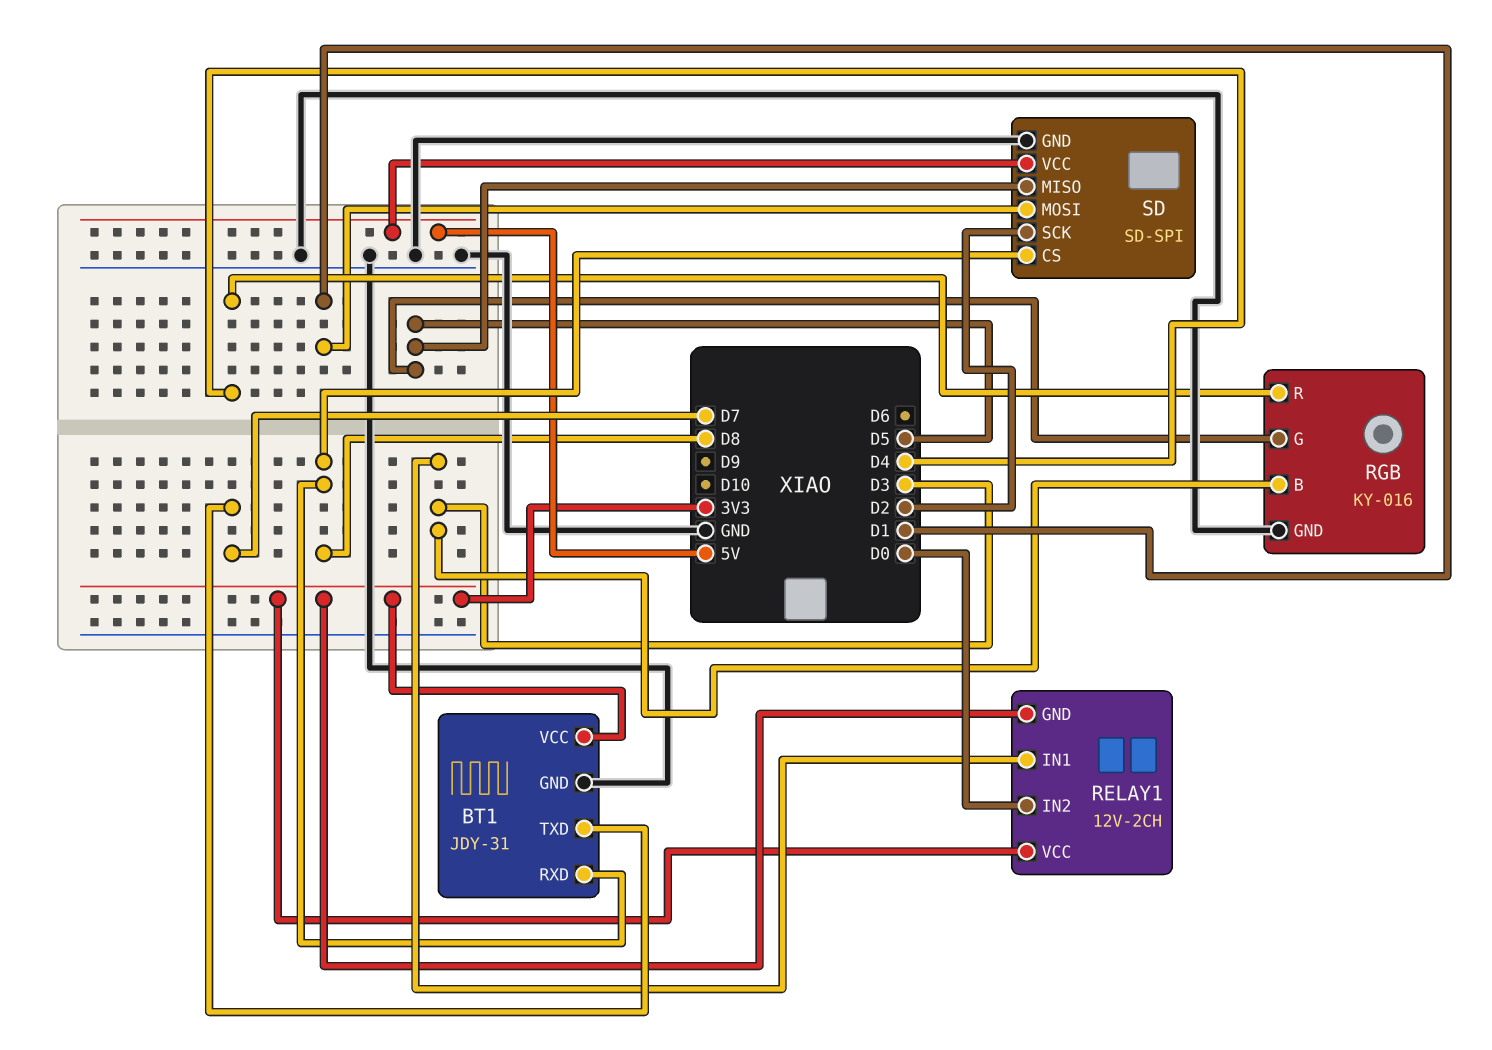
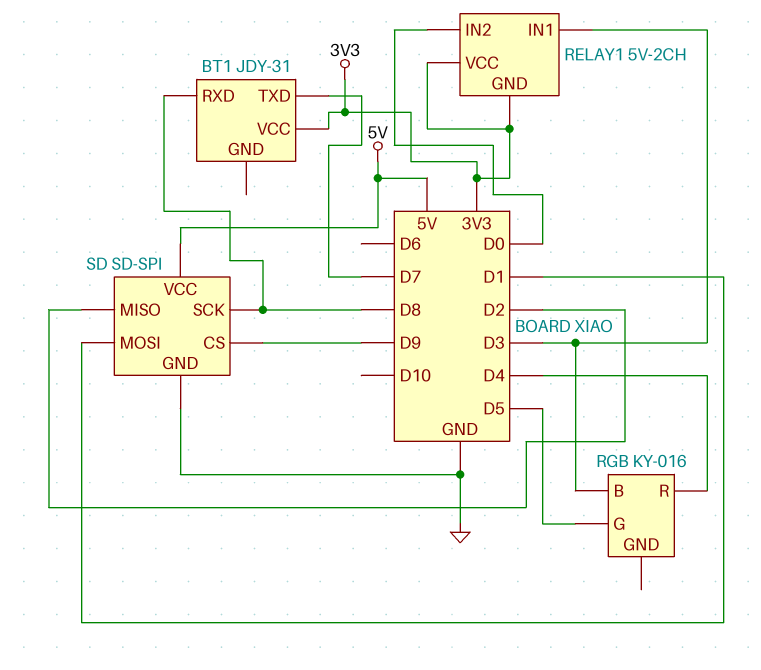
BT1 pin GND: GND -> none
RELAY1: 12V-2CH -> 5V-2CH
RGB pin GND: GND -> none
SD pin CS: D8 -> D9
SD pin MISO: D5 -> D2
SD pin SCK: D2 -> D8

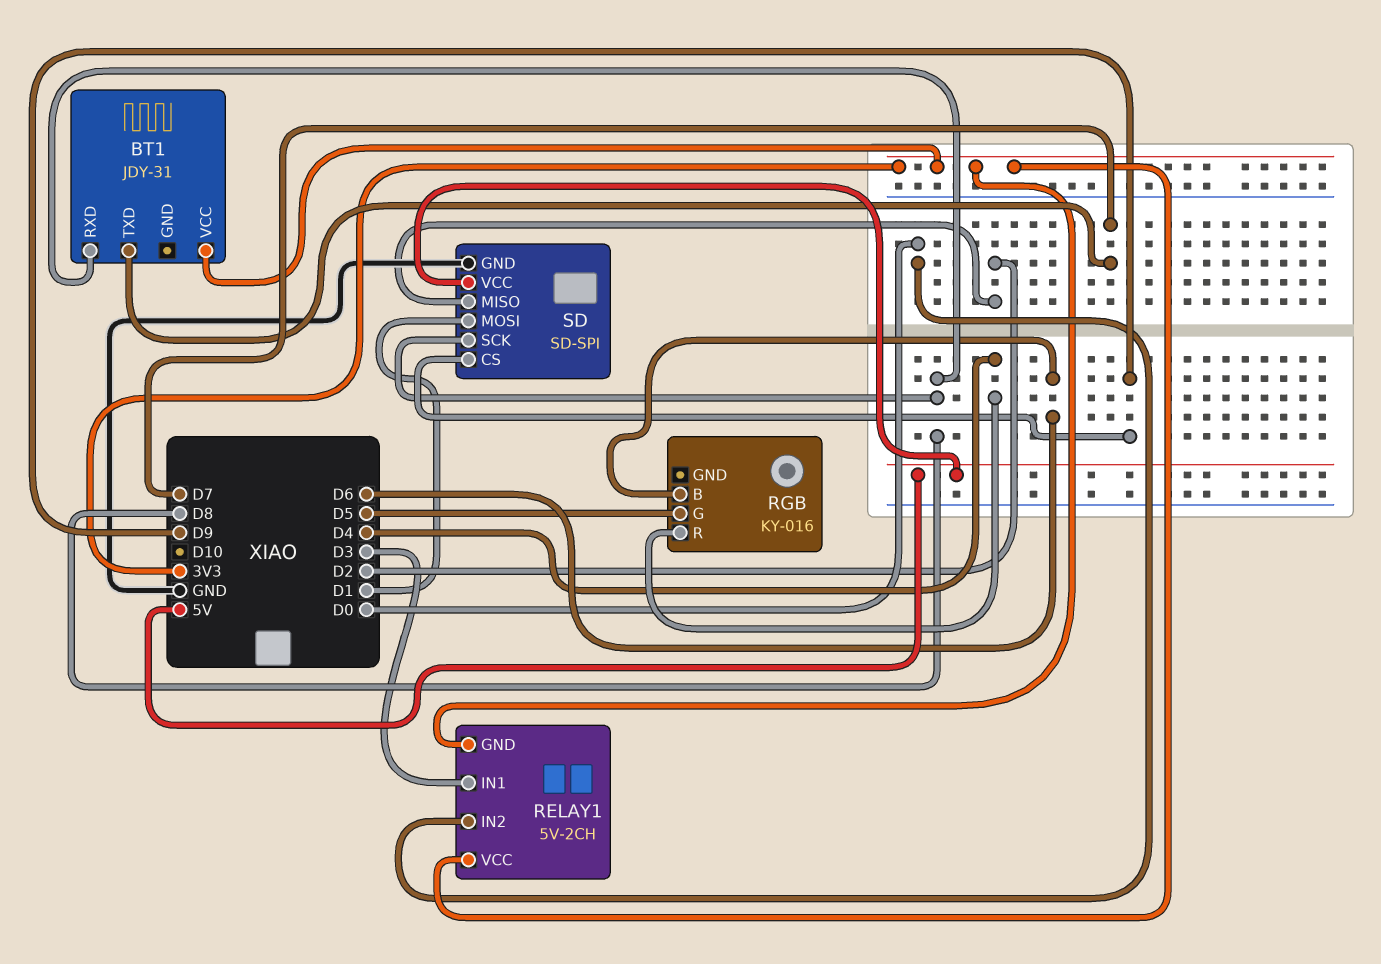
RGB pin B: D3 -> D6

